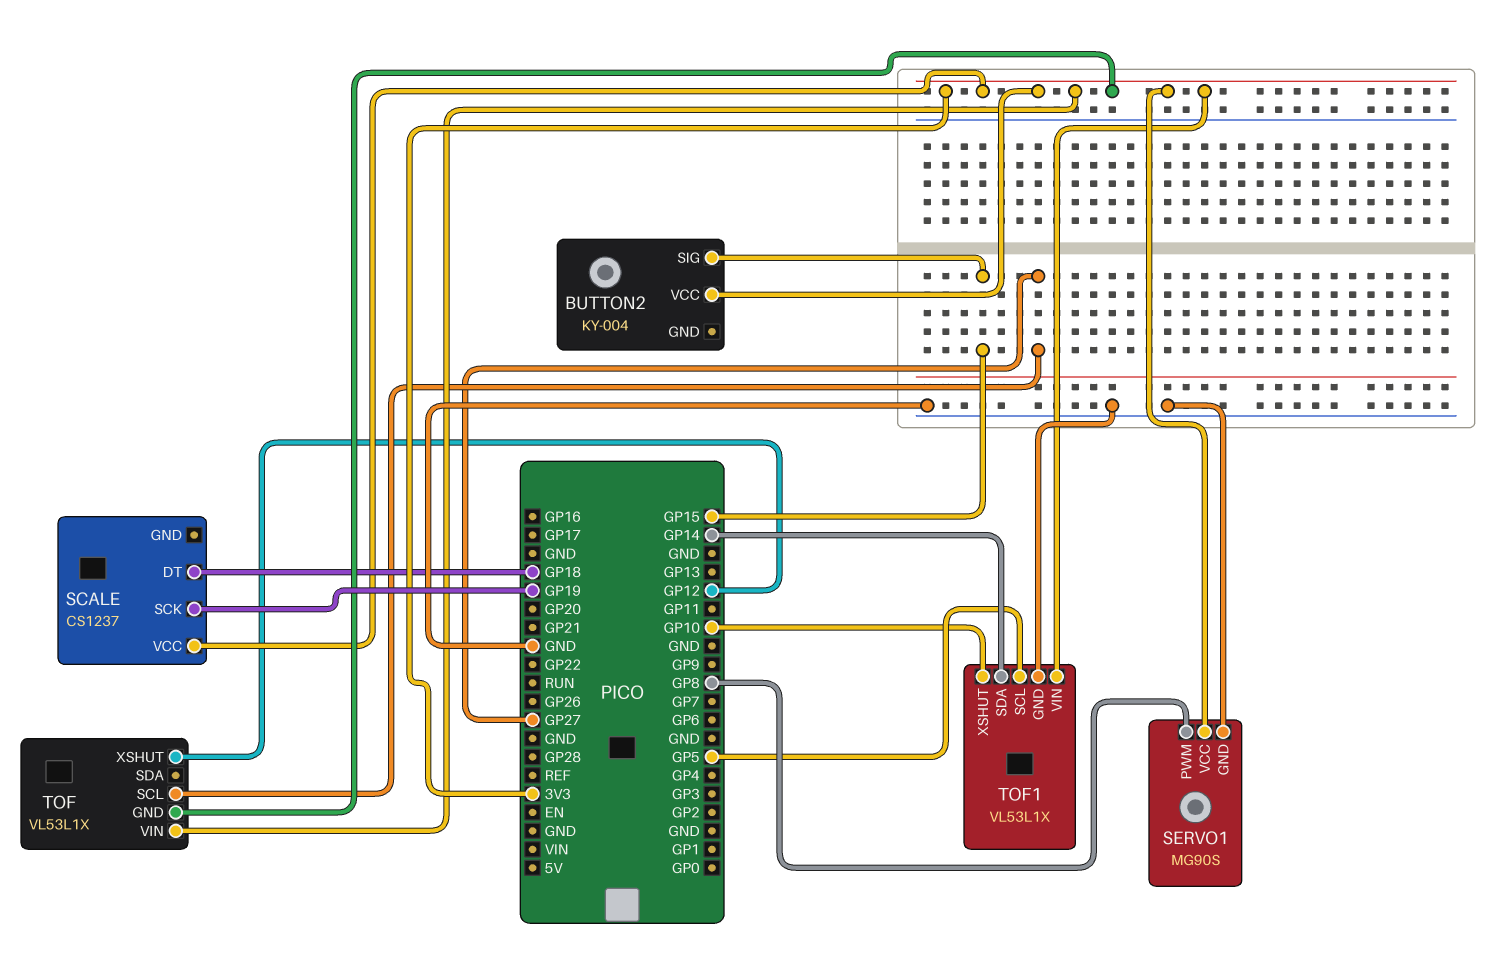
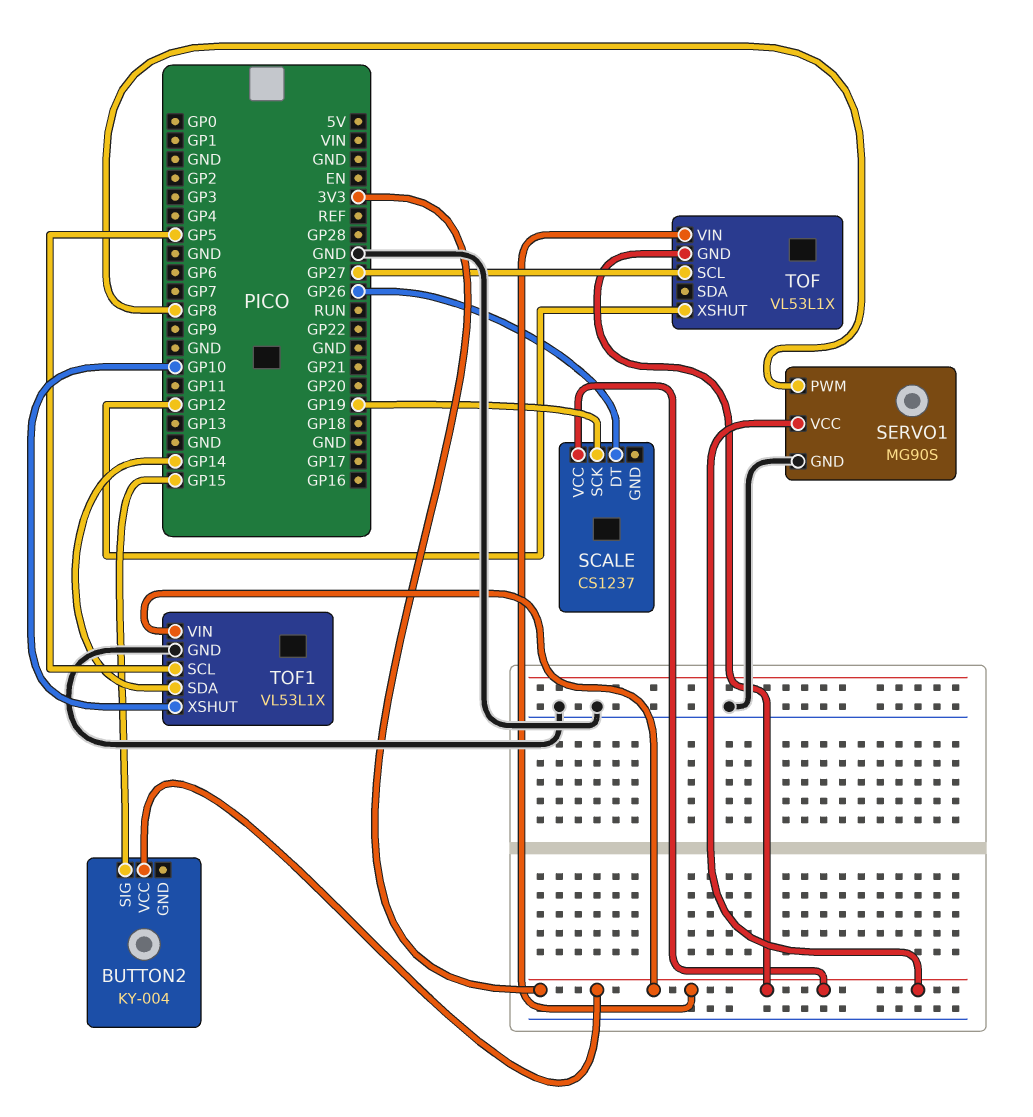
SCALE pin DT: GP18 -> GP26

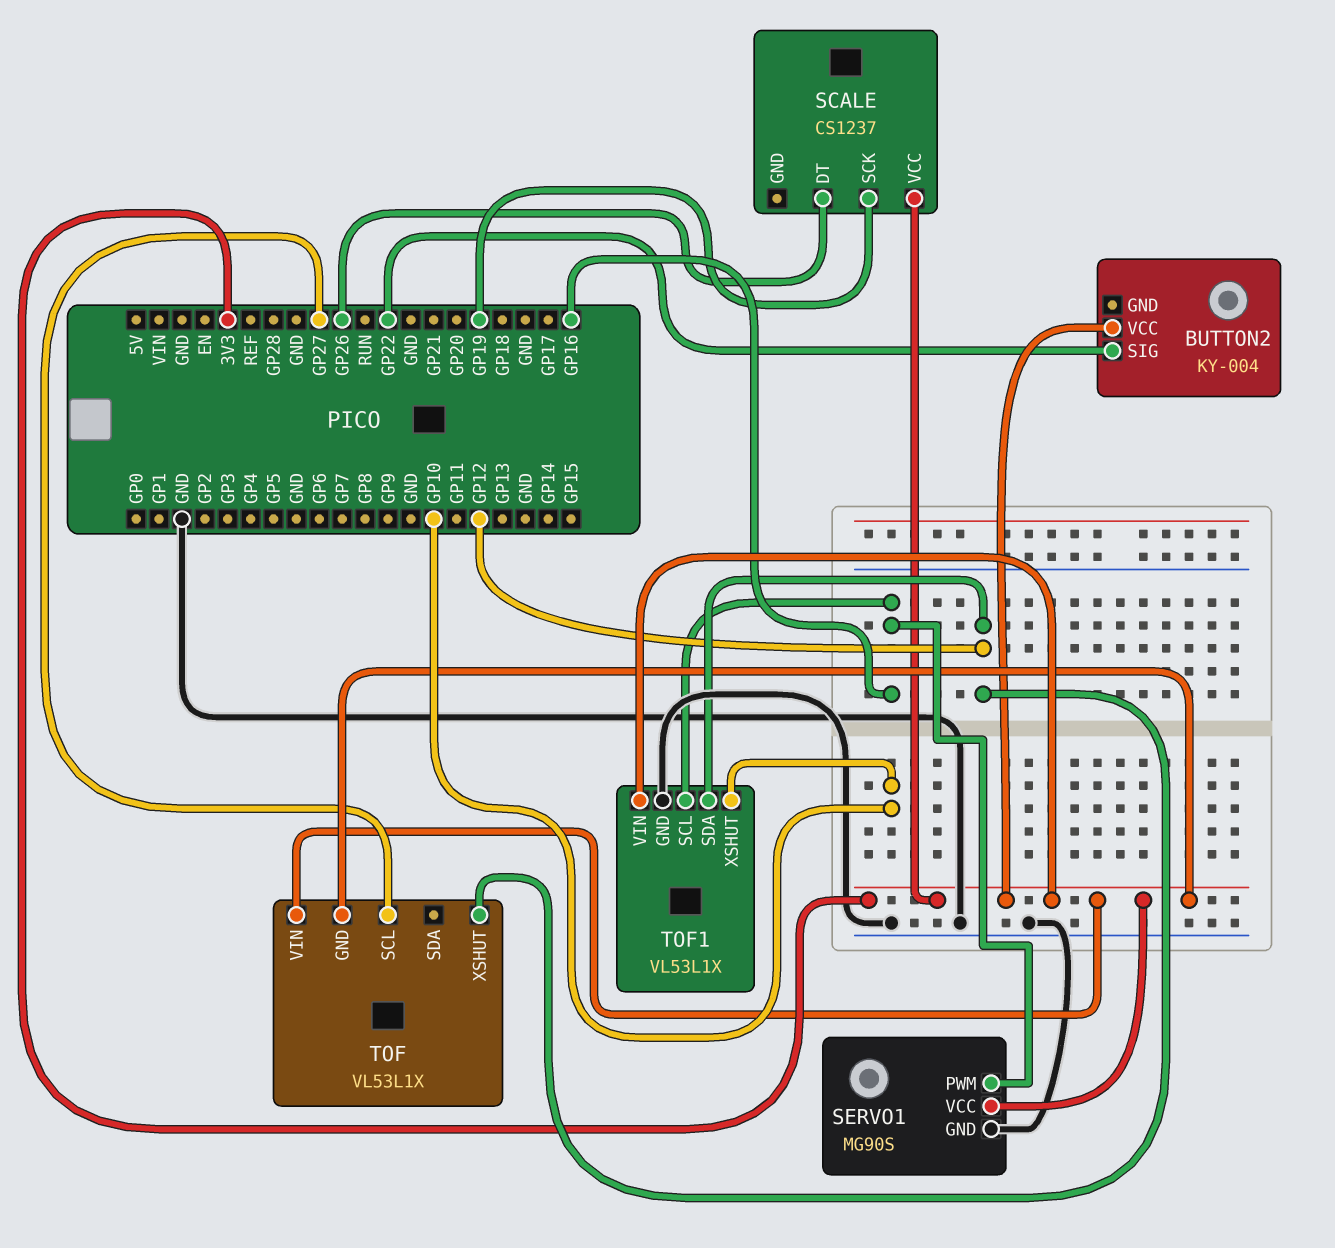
BUTTON2 pin SIG: GP15 -> GP22
SERVO1 pin PWM: GP8 -> GP16
TOF1 pin SCL: GP5 -> GP16
TOF1 pin SDA: GP14 -> GP12

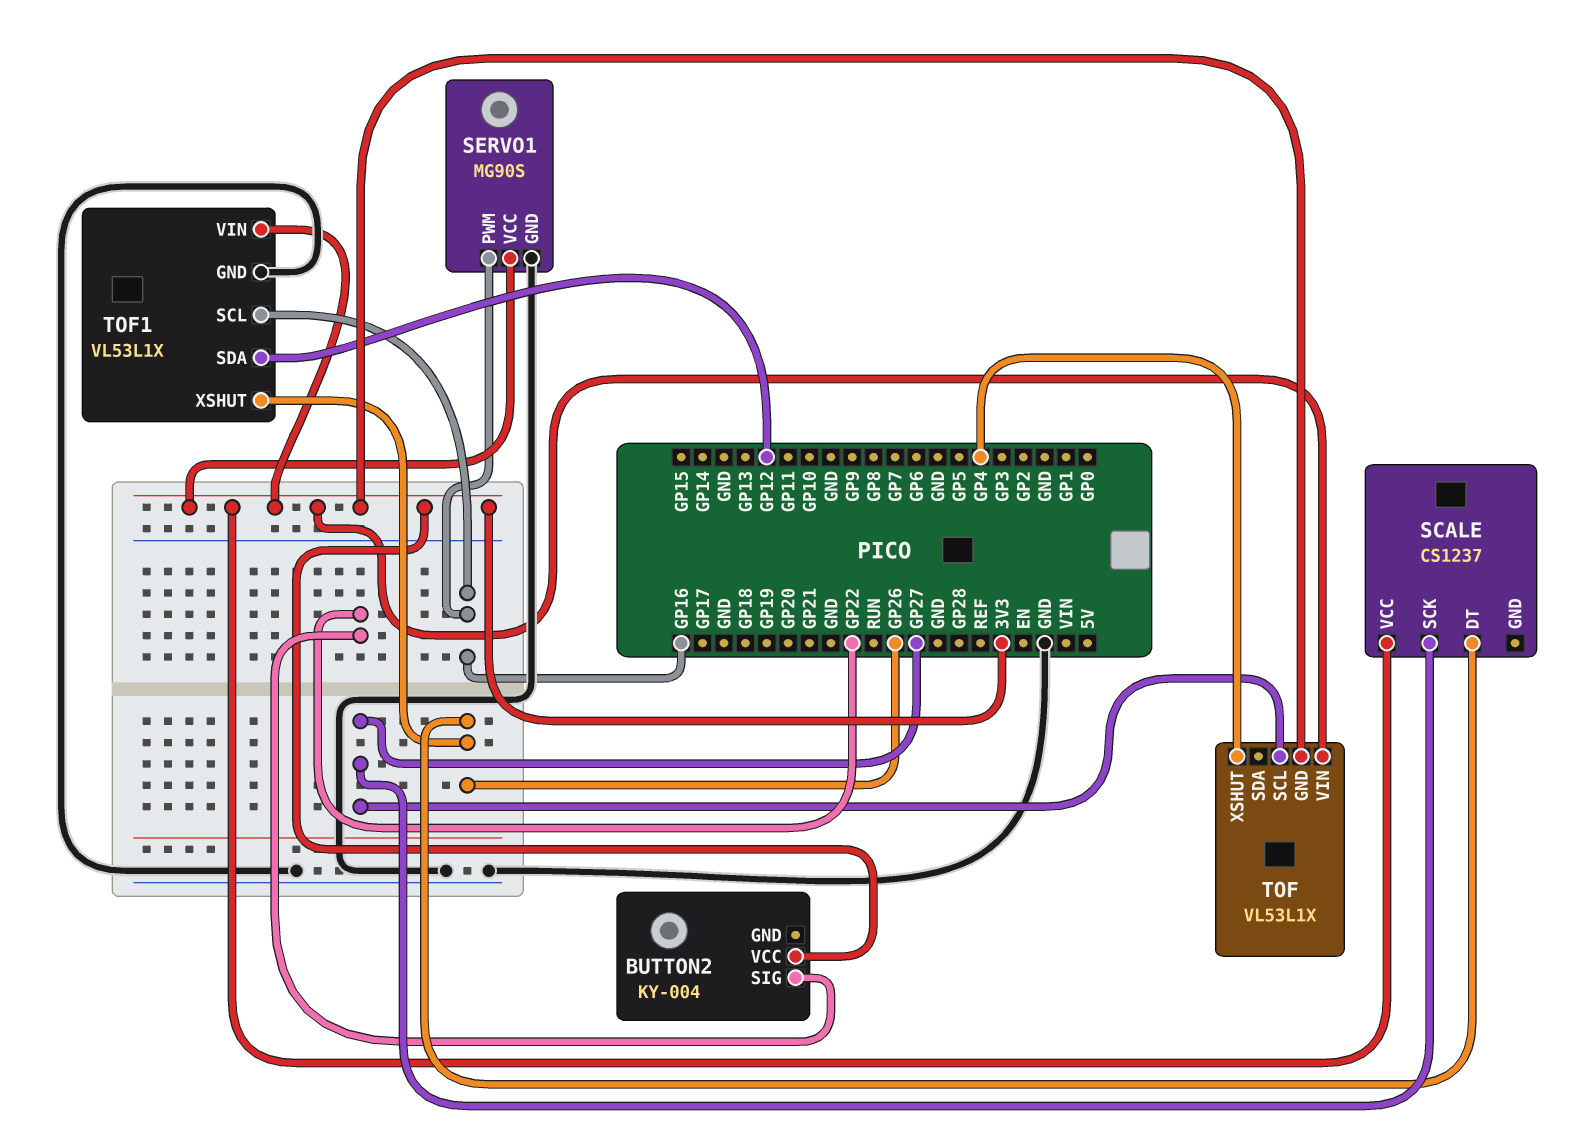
SCALE pin SCK: GP19 -> GP27
TOF pin XSHUT: GP12 -> GP4
TOF1 pin XSHUT: GP10 -> GP26

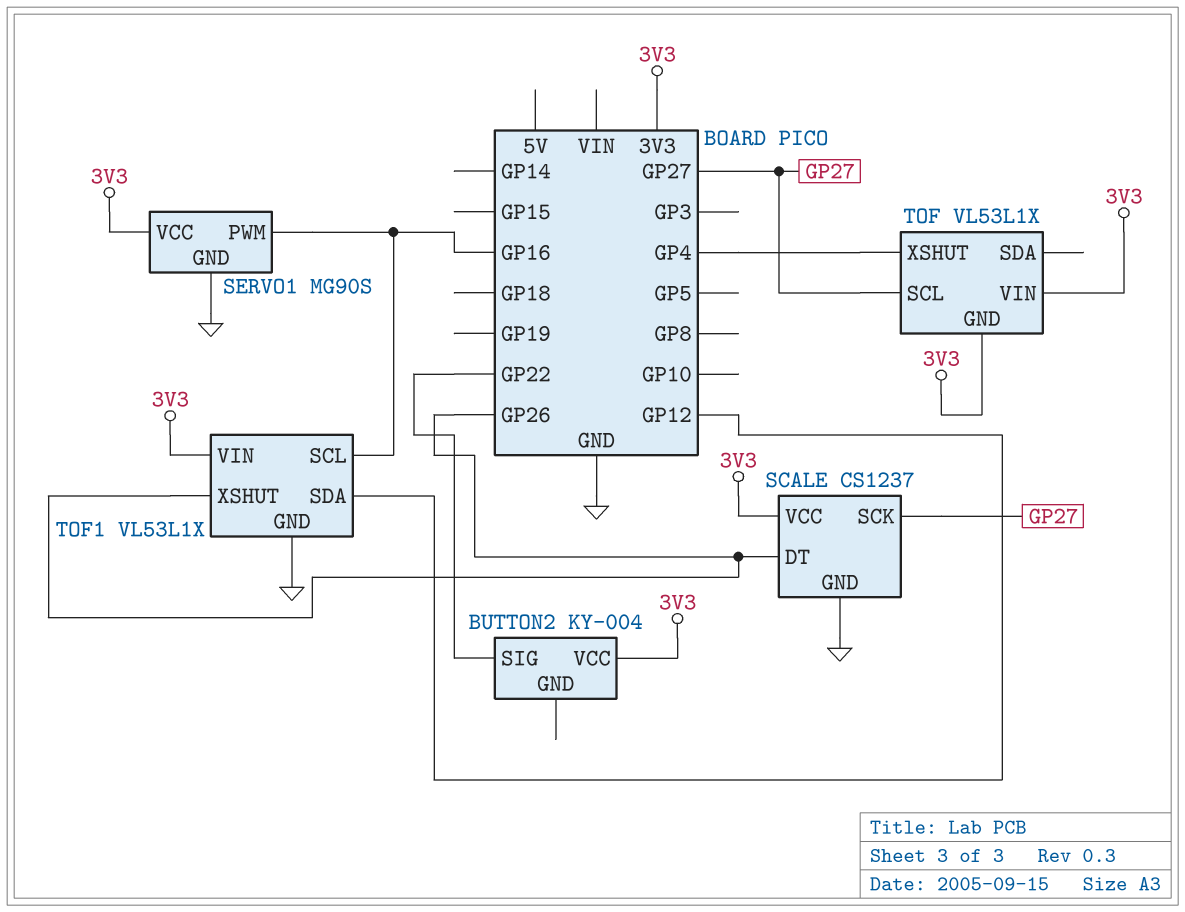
SCALE pin GND: none -> GND

